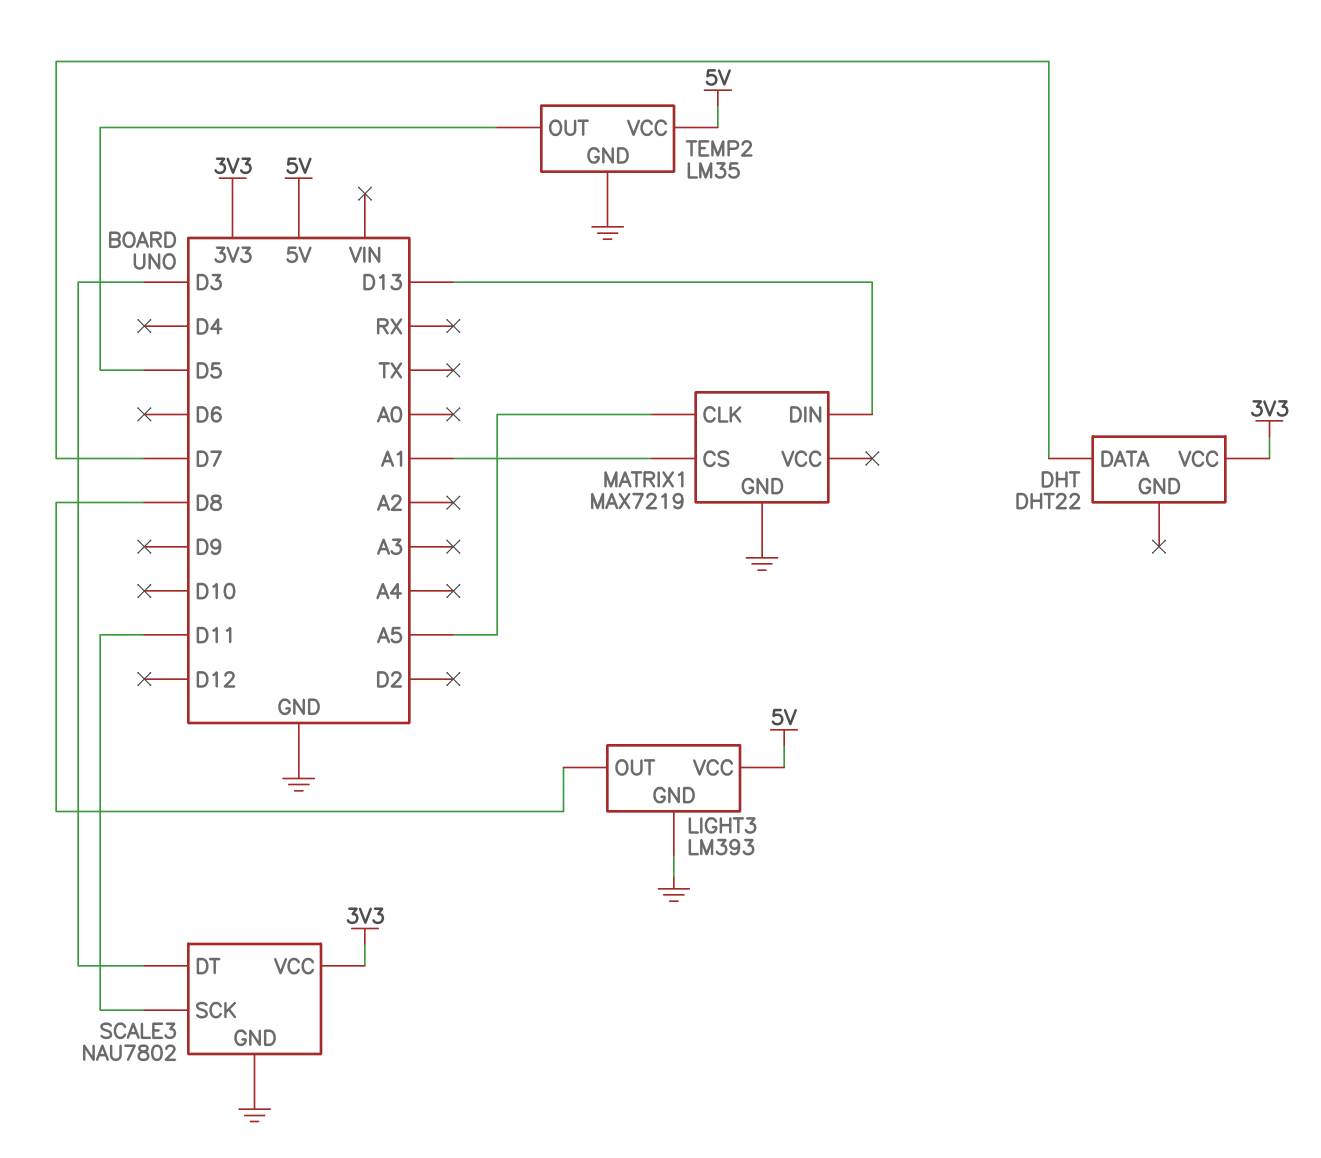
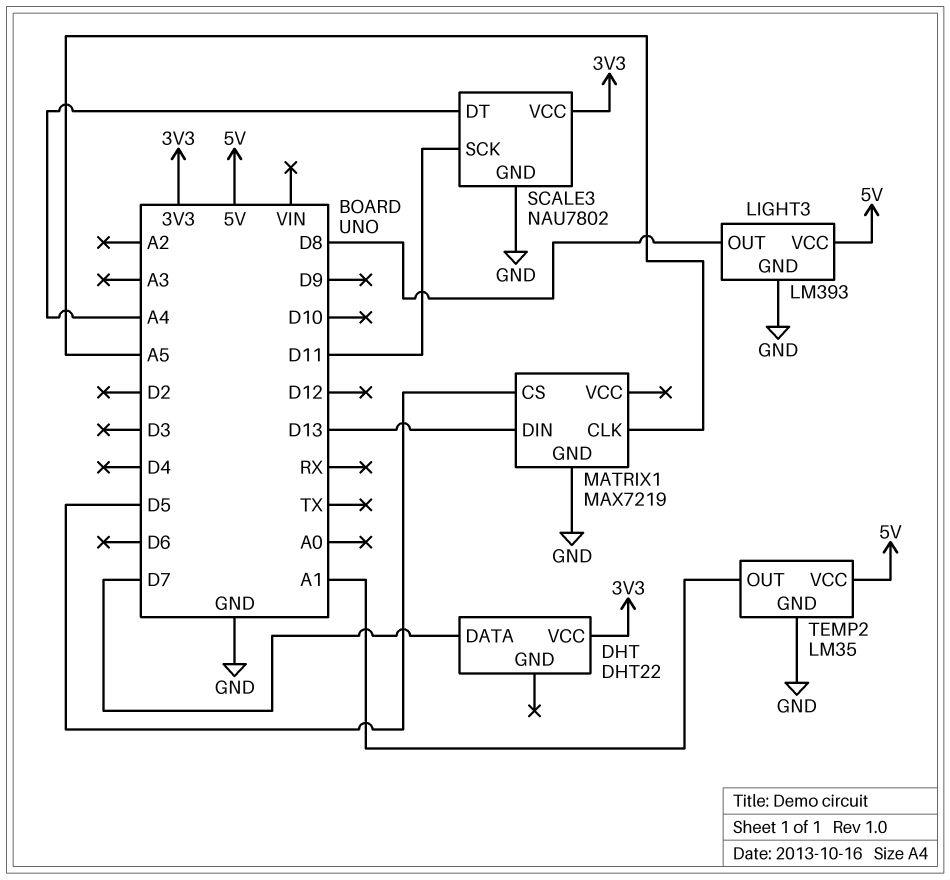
MATRIX1 pin CS: A1 -> D5
SCALE3 pin DT: D3 -> A4
TEMP2 pin OUT: D5 -> A1

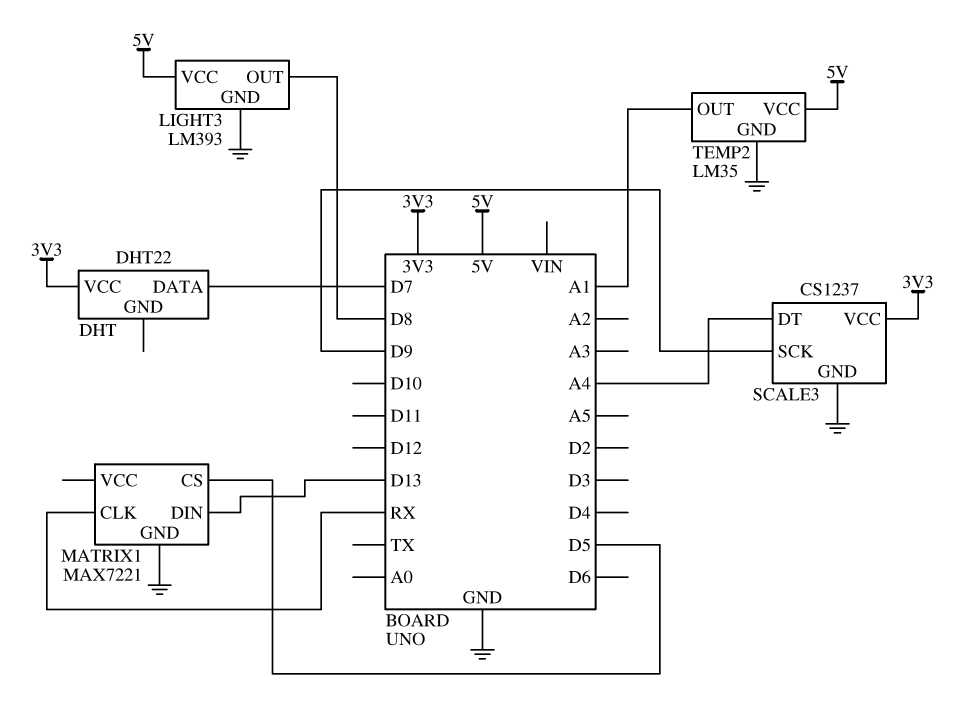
MATRIX1: MAX7219 -> MAX7221
MATRIX1 pin CLK: A5 -> RX
SCALE3: NAU7802 -> CS1237
SCALE3 pin SCK: D11 -> D9

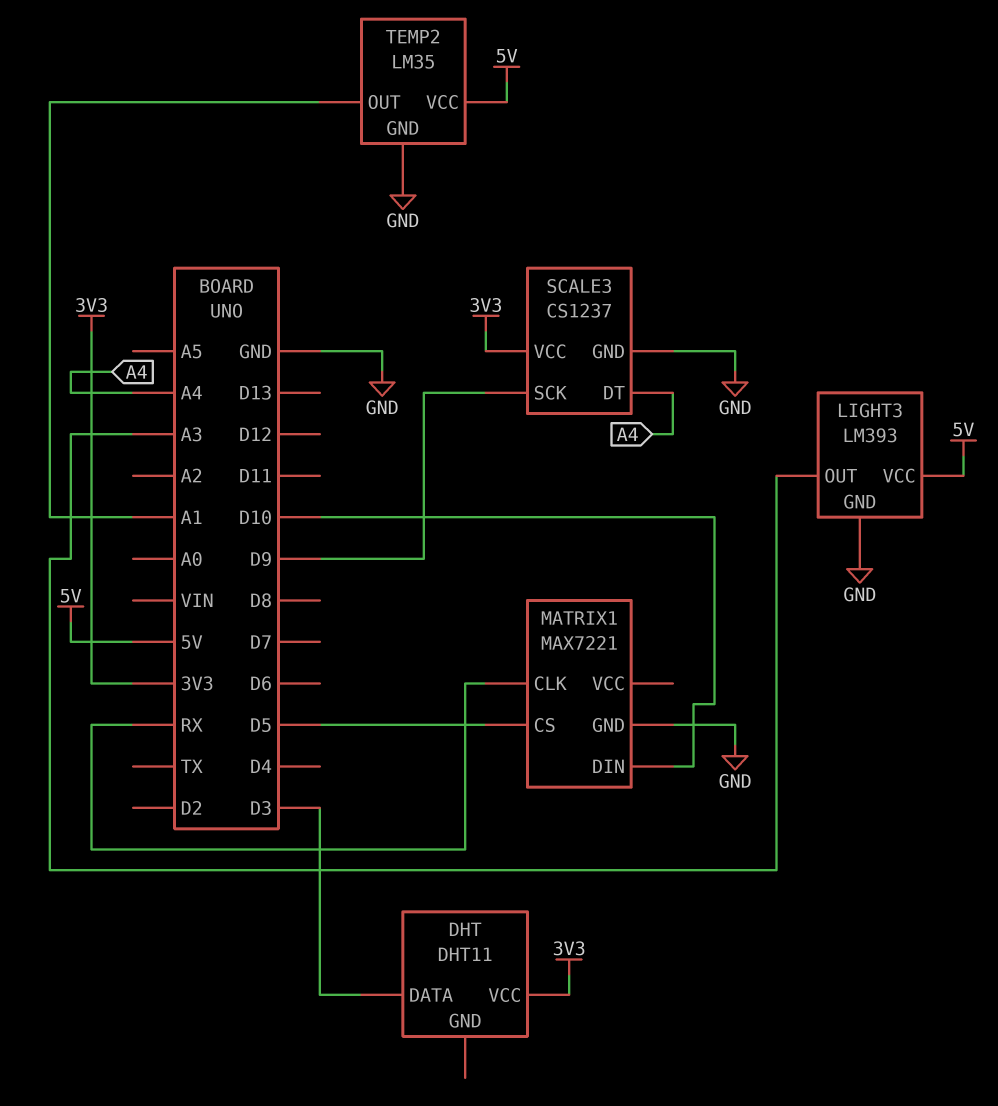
DHT: DHT22 -> DHT11
DHT pin DATA: D7 -> D3
LIGHT3 pin OUT: D8 -> A3
MATRIX1 pin DIN: D13 -> D10

